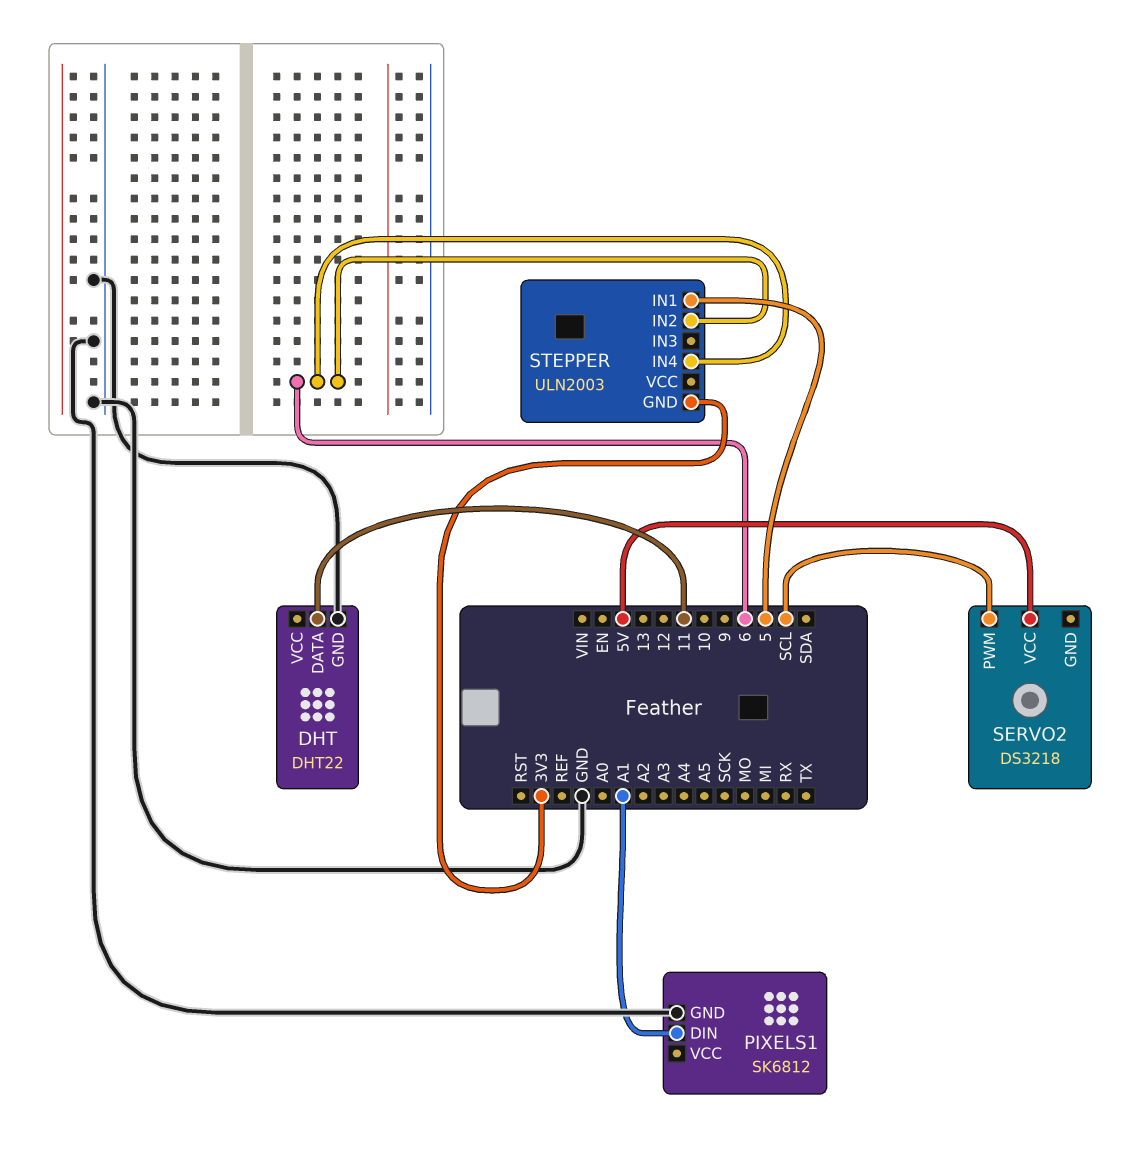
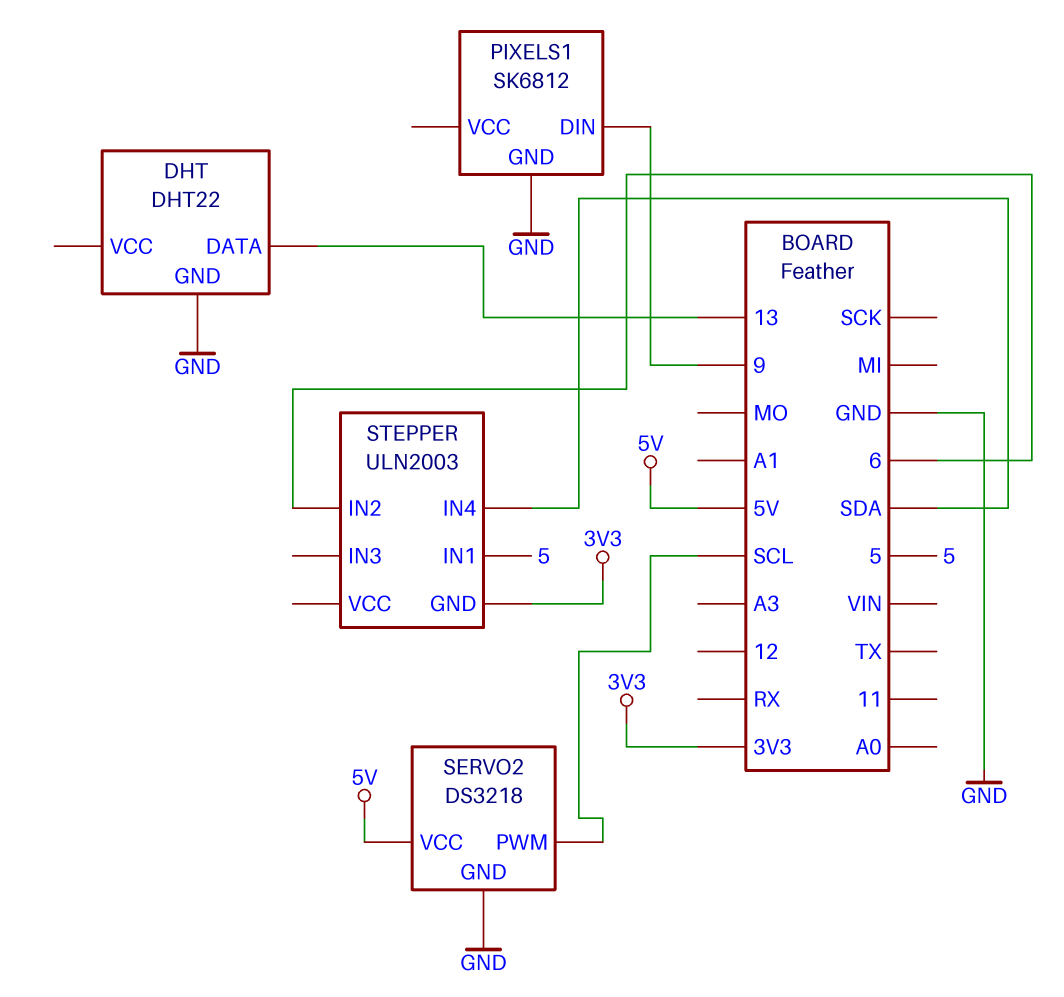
DHT pin DATA: 11 -> 13
PIXELS1 pin DIN: A1 -> 9
SERVO2 pin GND: none -> GND
STEPPER pin IN4: 6 -> SDA

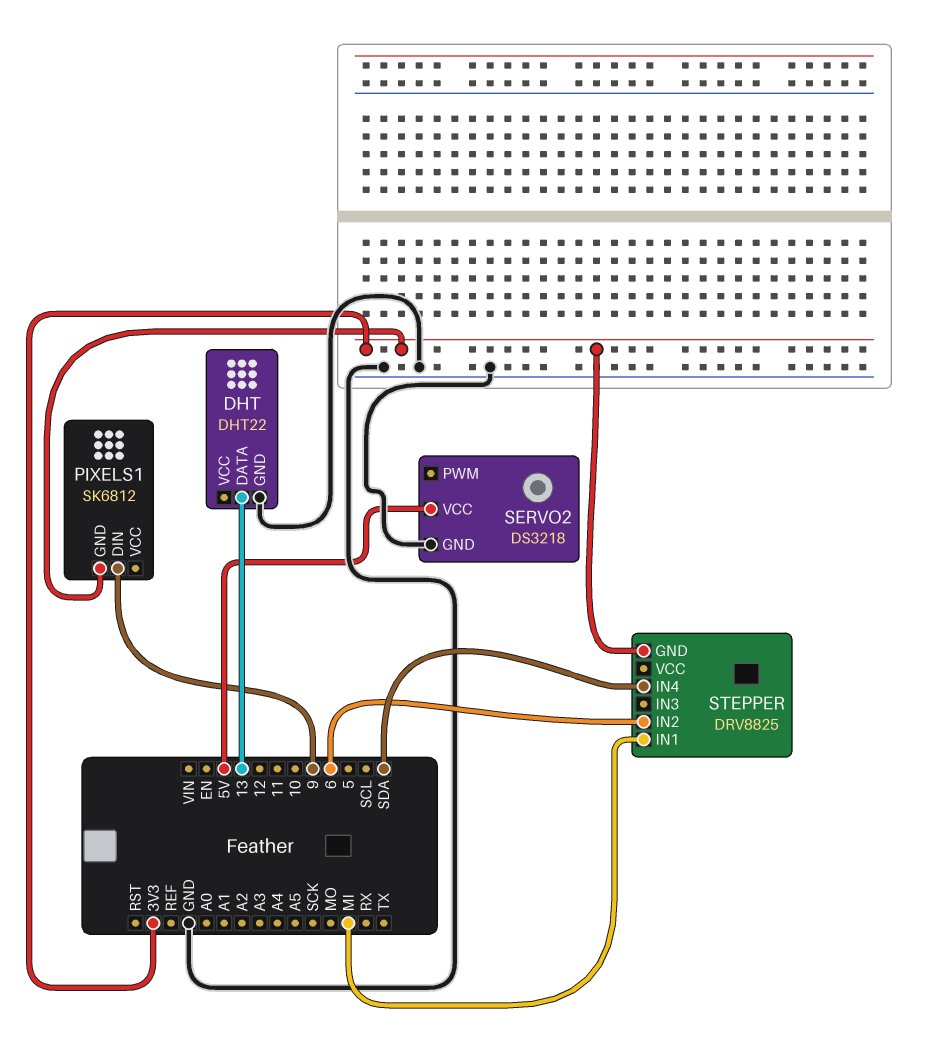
PIXELS1 pin GND: GND -> 3V3
SERVO2 pin PWM: SCL -> none
STEPPER: ULN2003 -> DRV8825
STEPPER pin IN1: 5 -> MI

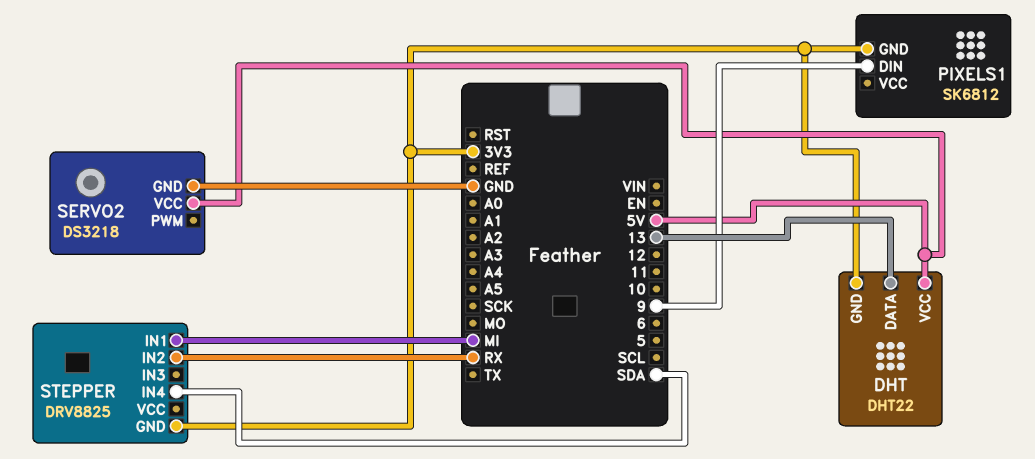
DHT pin GND: GND -> 3V3
DHT pin VCC: none -> 5V
STEPPER pin IN2: 6 -> RX

